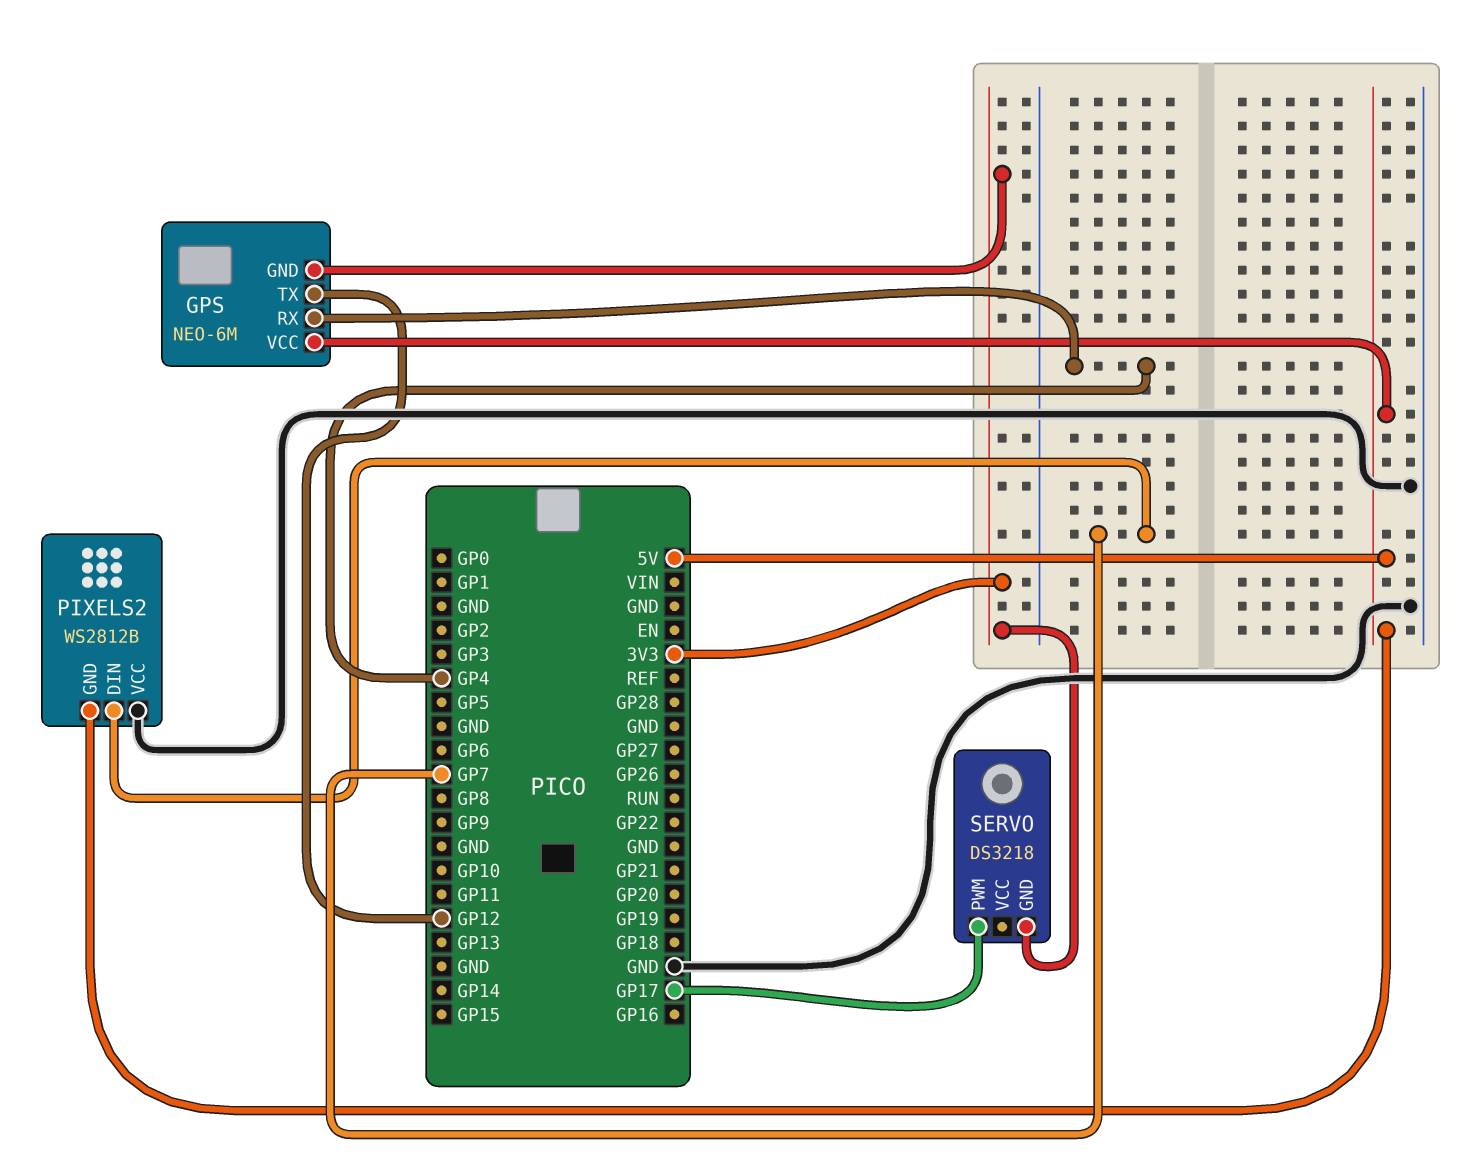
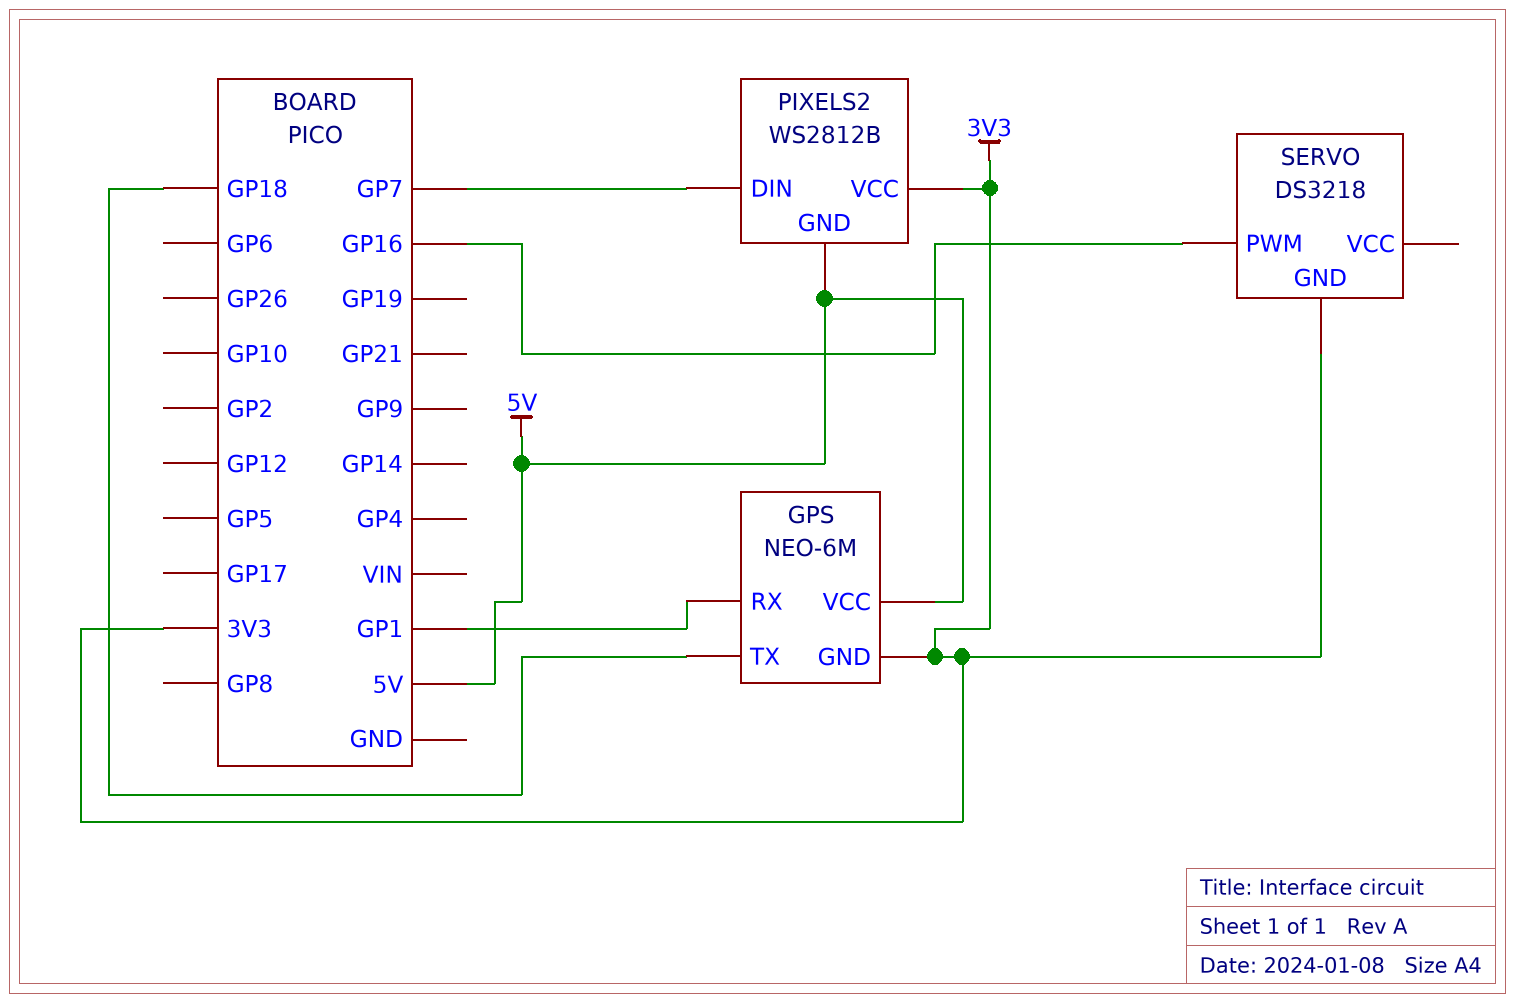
GPS pin RX: GP4 -> GP1
GPS pin TX: GP12 -> GP18
PIXELS2 pin VCC: GND -> 3V3
SERVO pin PWM: GP17 -> GP16

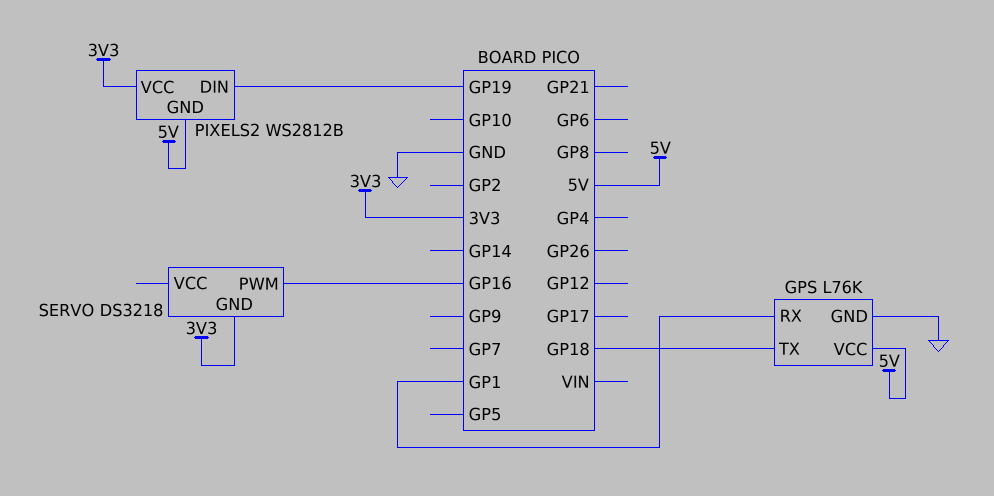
GPS: NEO-6M -> L76K
GPS pin GND: 3V3 -> GND
PIXELS2 pin DIN: GP7 -> GP19

